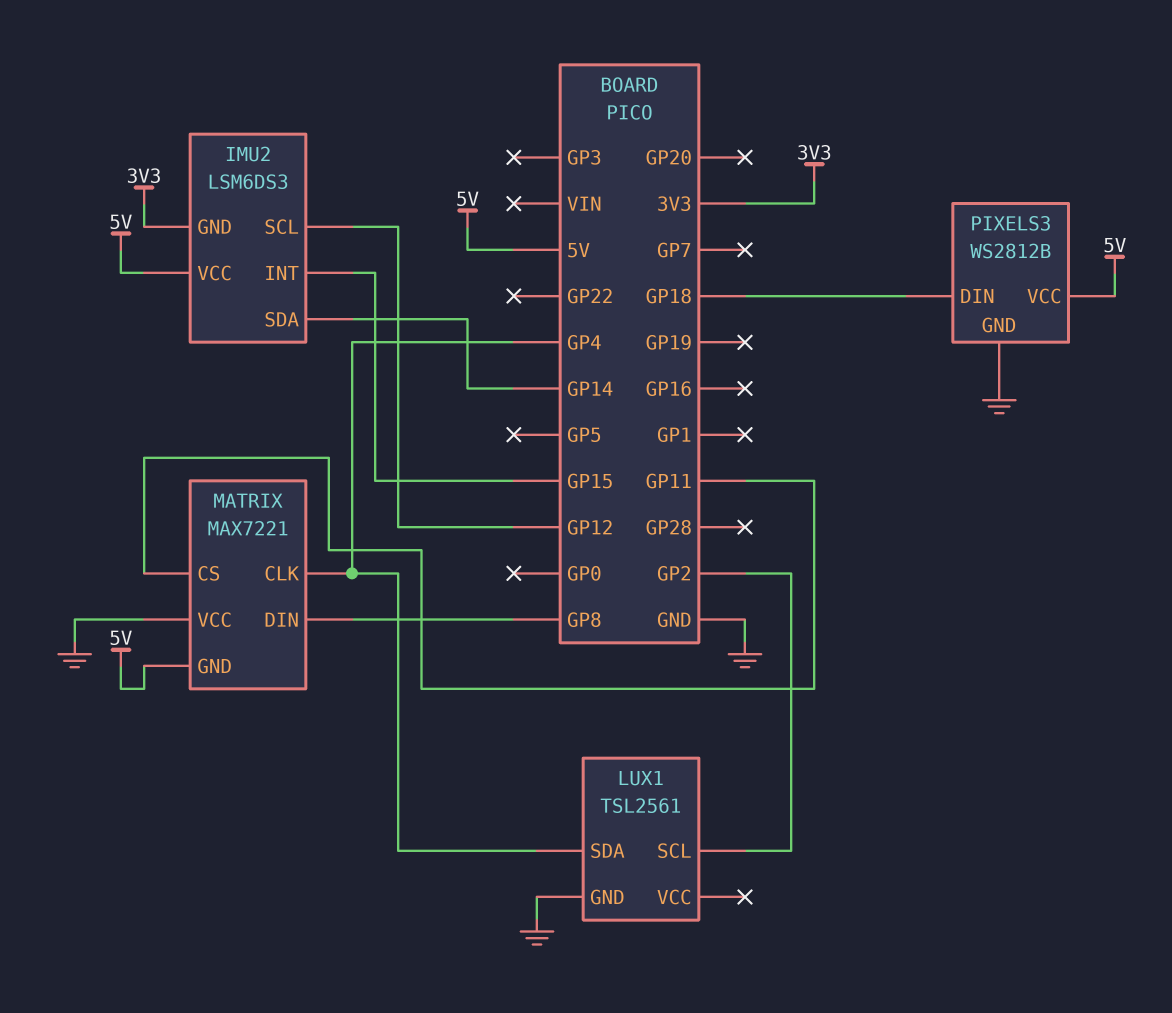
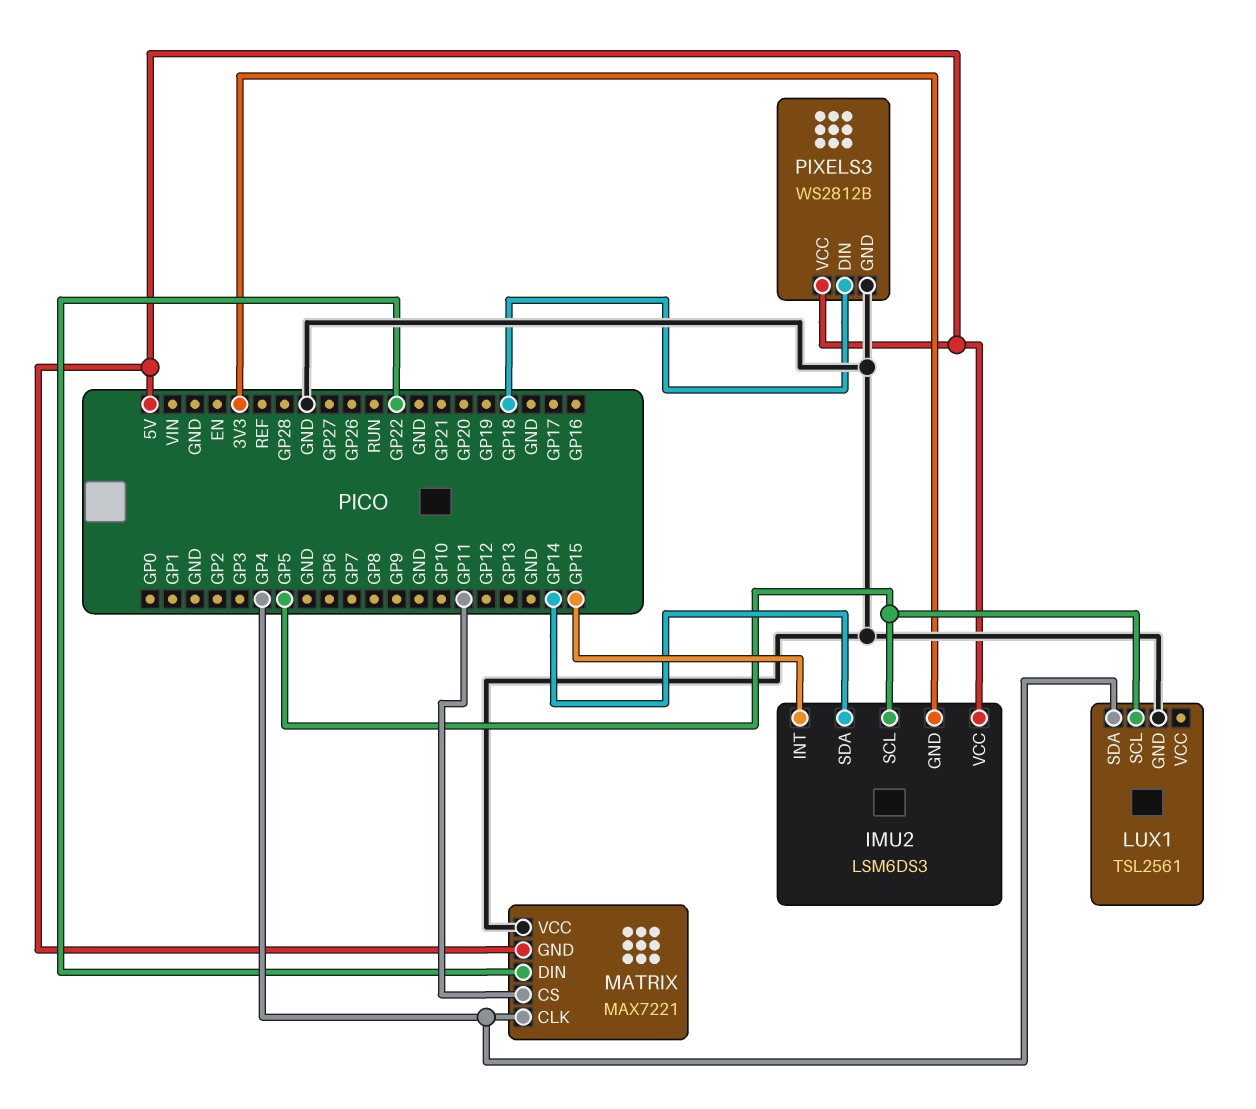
IMU2 pin SCL: GP12 -> GP5
LUX1 pin SCL: GP2 -> GP5
MATRIX pin DIN: GP8 -> GP22

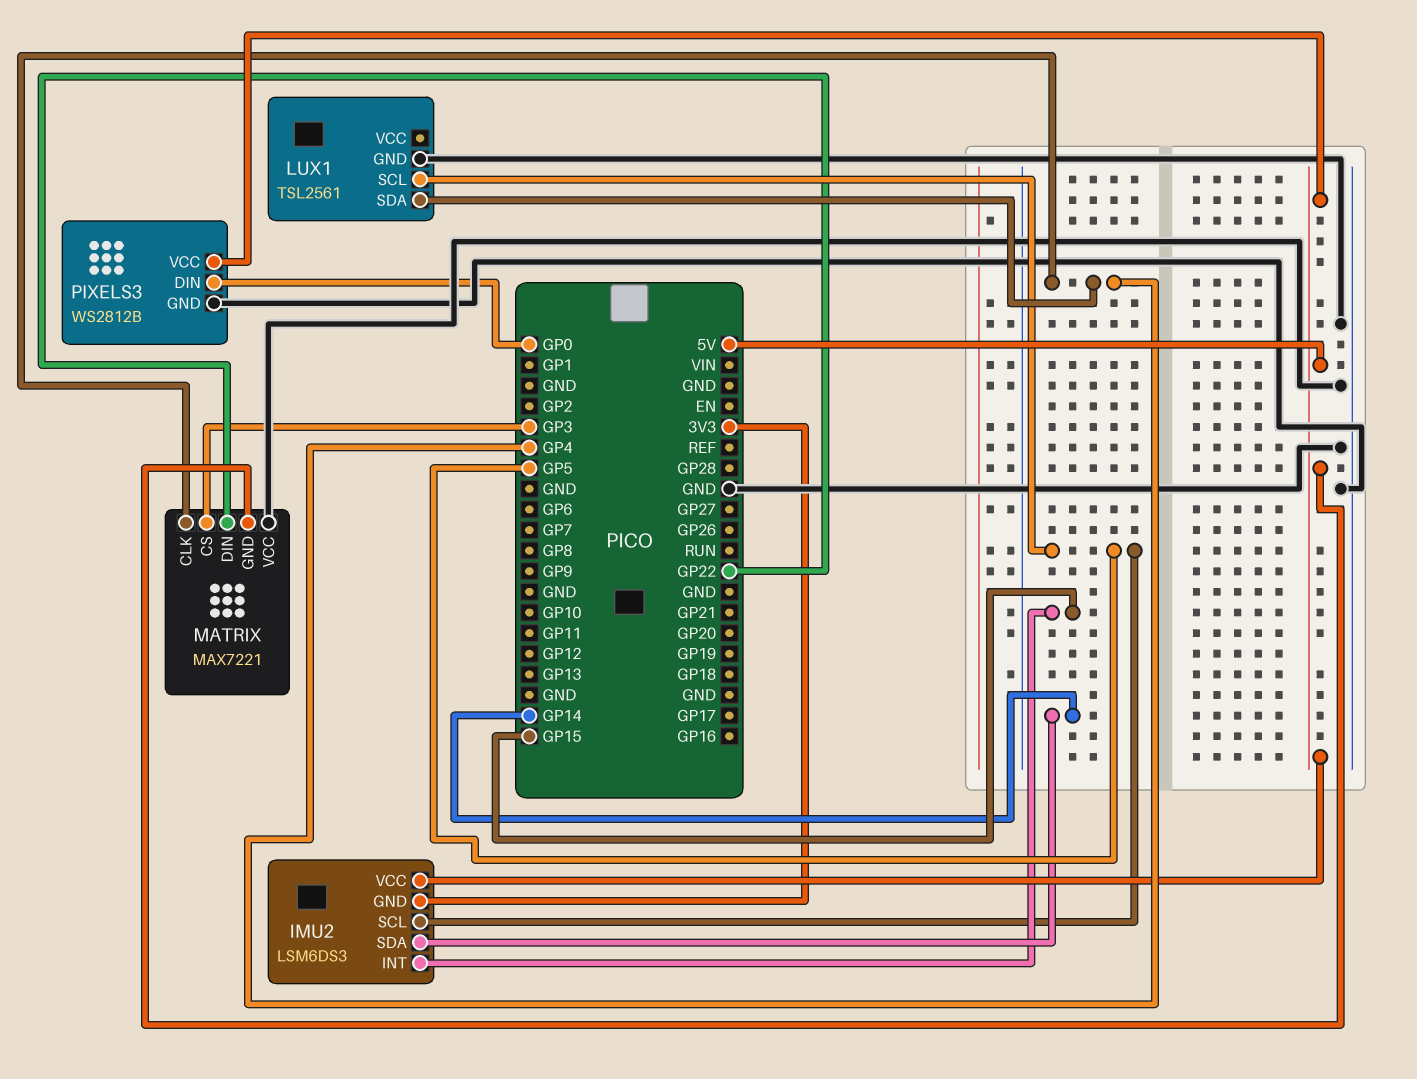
MATRIX pin CS: GP11 -> GP3
PIXELS3 pin DIN: GP18 -> GP0

